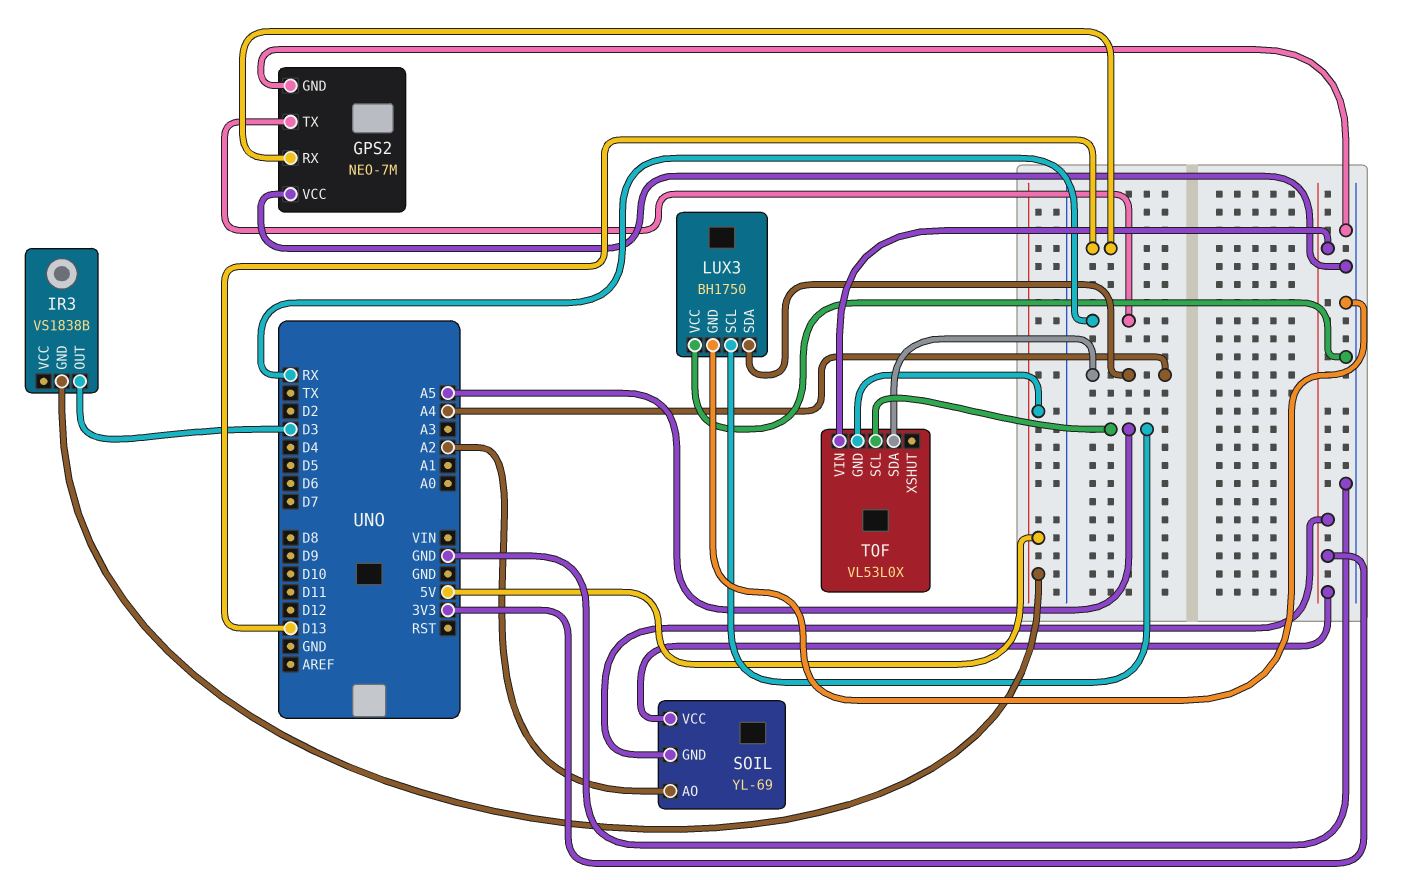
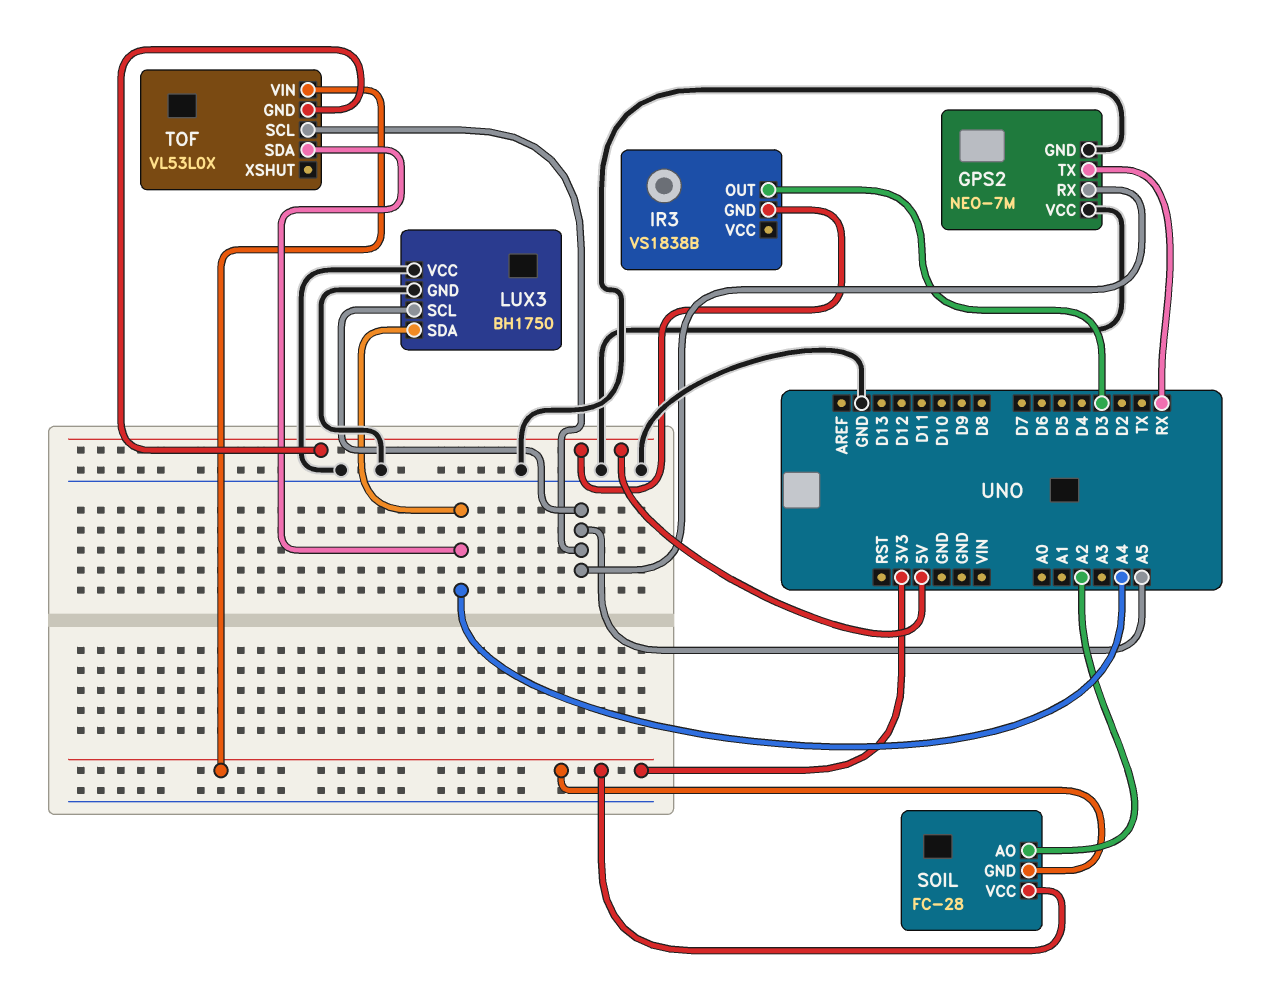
GPS2 pin RX: D13 -> A5
SOIL: YL-69 -> FC-28

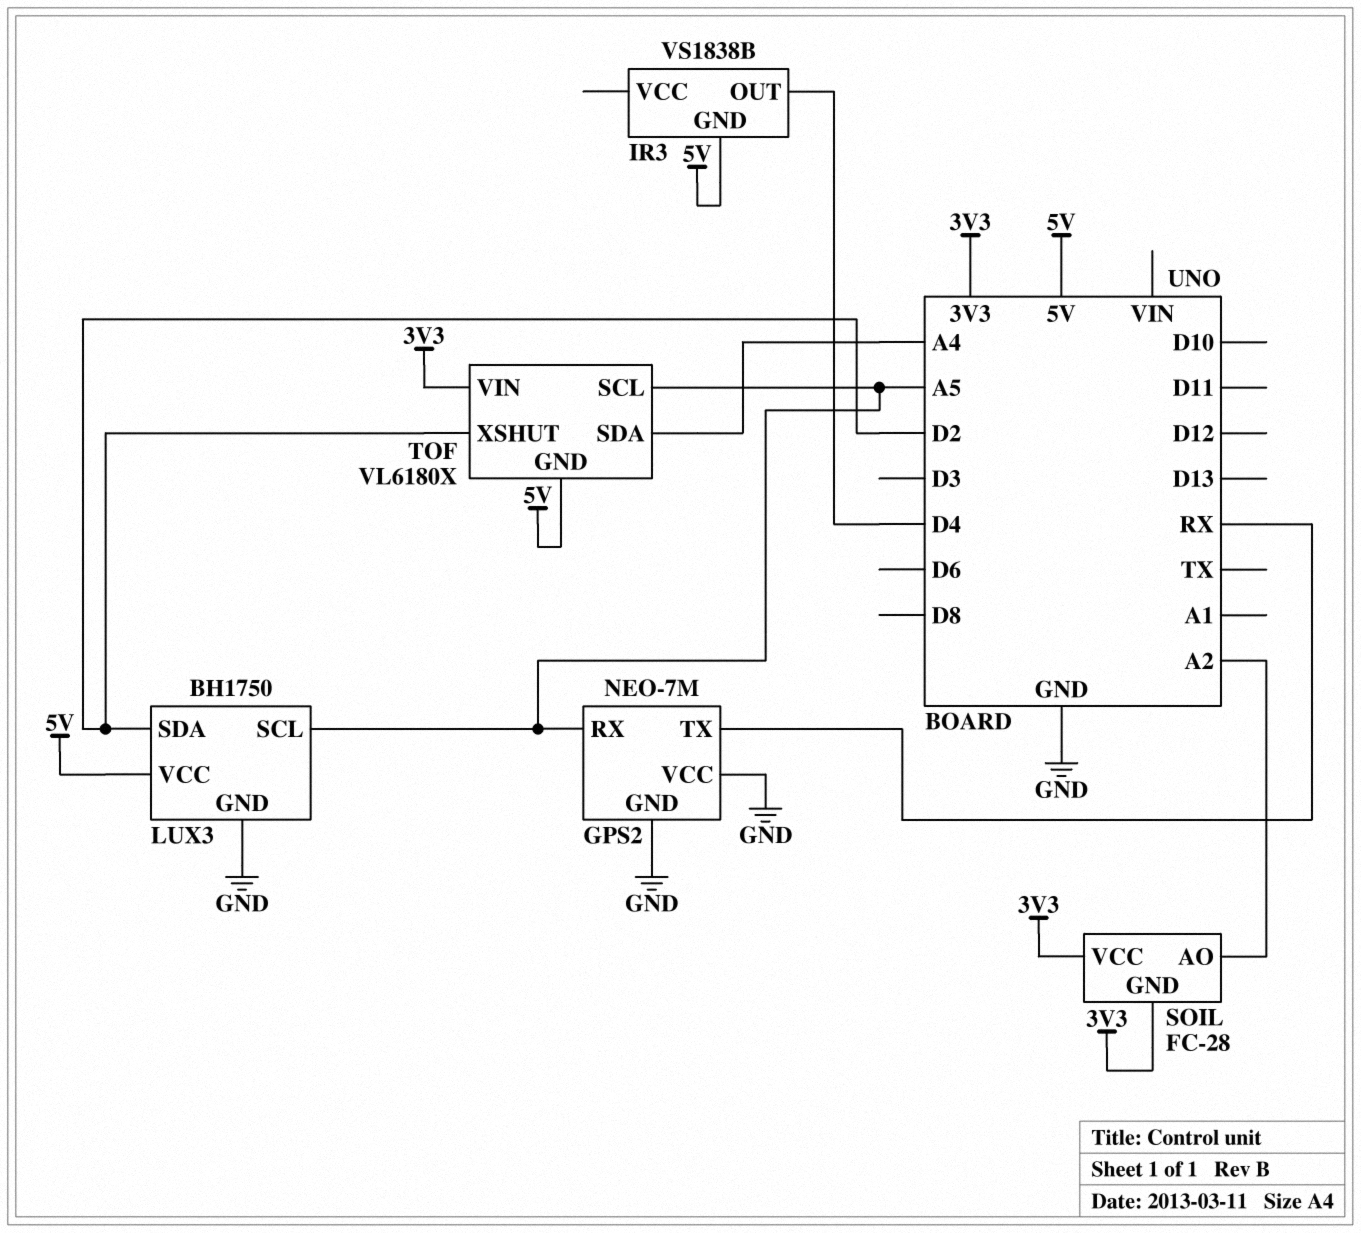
IR3 pin OUT: D3 -> D4
LUX3 pin SDA: A4 -> D2
LUX3 pin VCC: GND -> 5V
TOF: VL53L0X -> VL6180X
TOF pin XSHUT: none -> D2

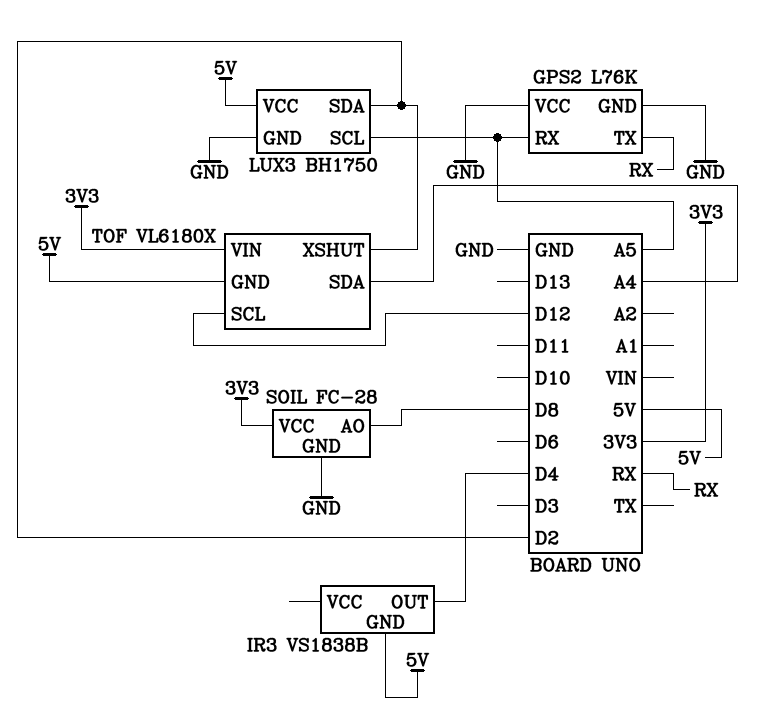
GPS2: NEO-7M -> L76K
SOIL pin AO: A2 -> D8
SOIL pin GND: 3V3 -> GND
TOF pin SCL: A5 -> D12

